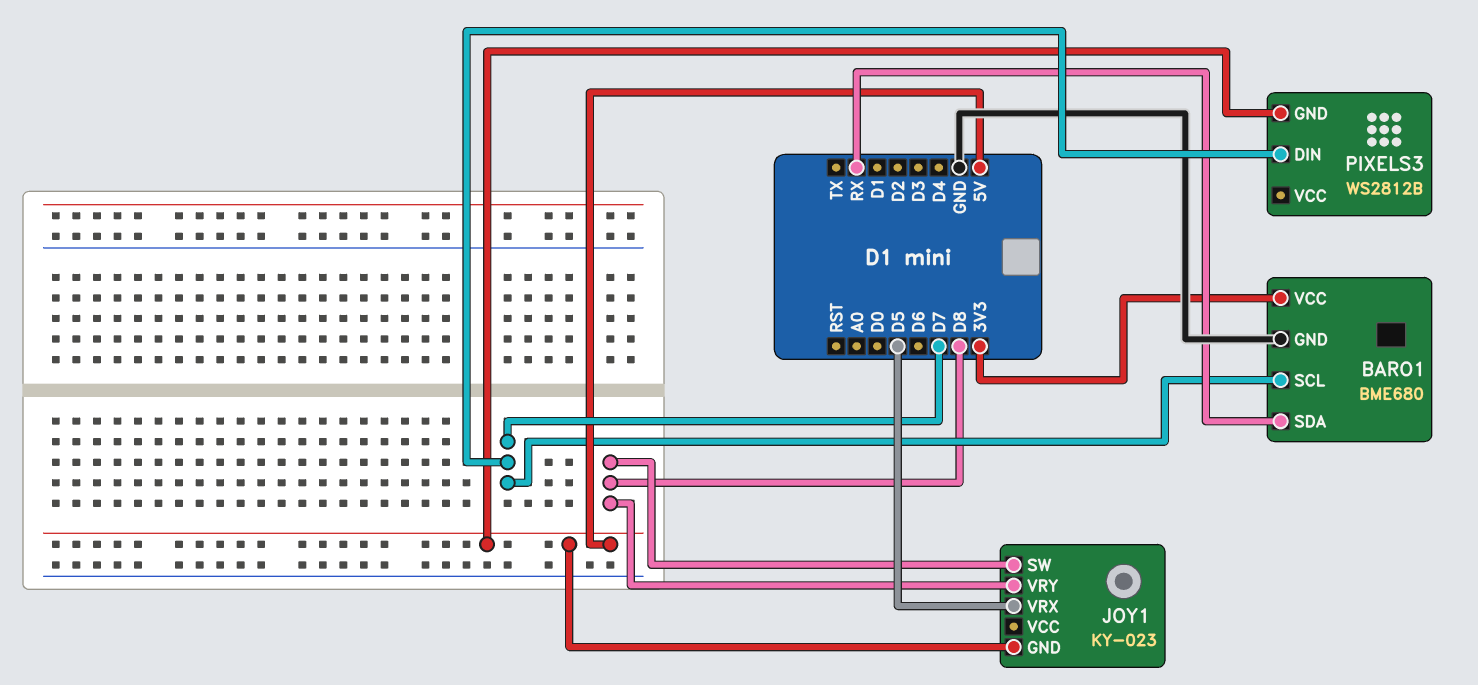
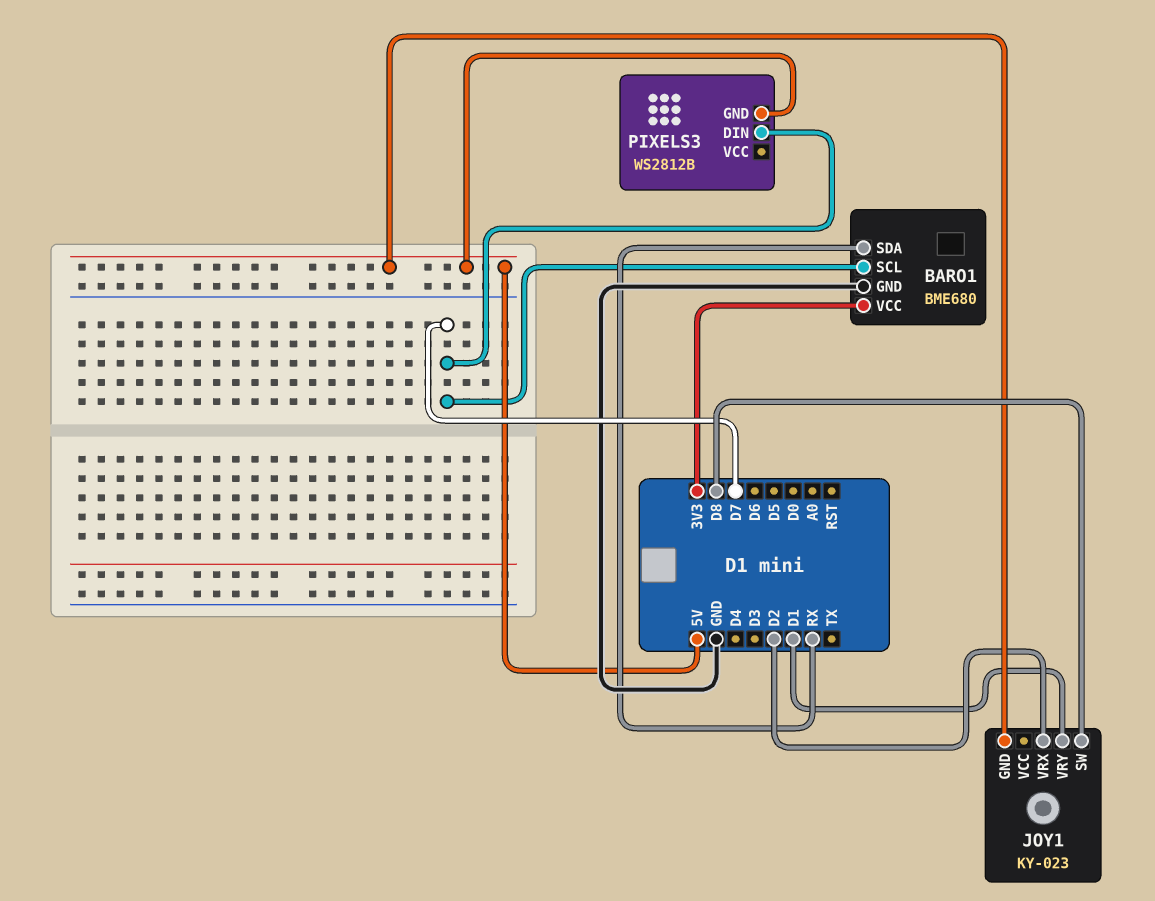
JOY1 pin VRX: D5 -> D2
JOY1 pin VRY: D8 -> D1

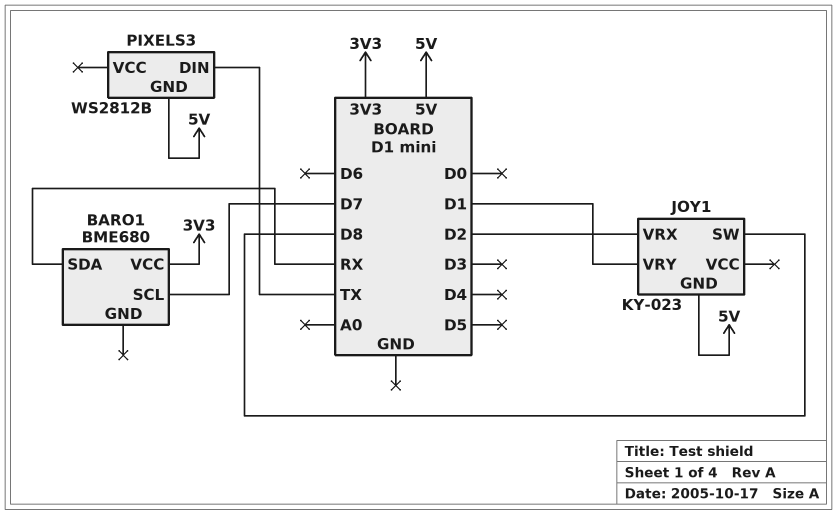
BARO1 pin GND: GND -> none
PIXELS3 pin DIN: D7 -> TX

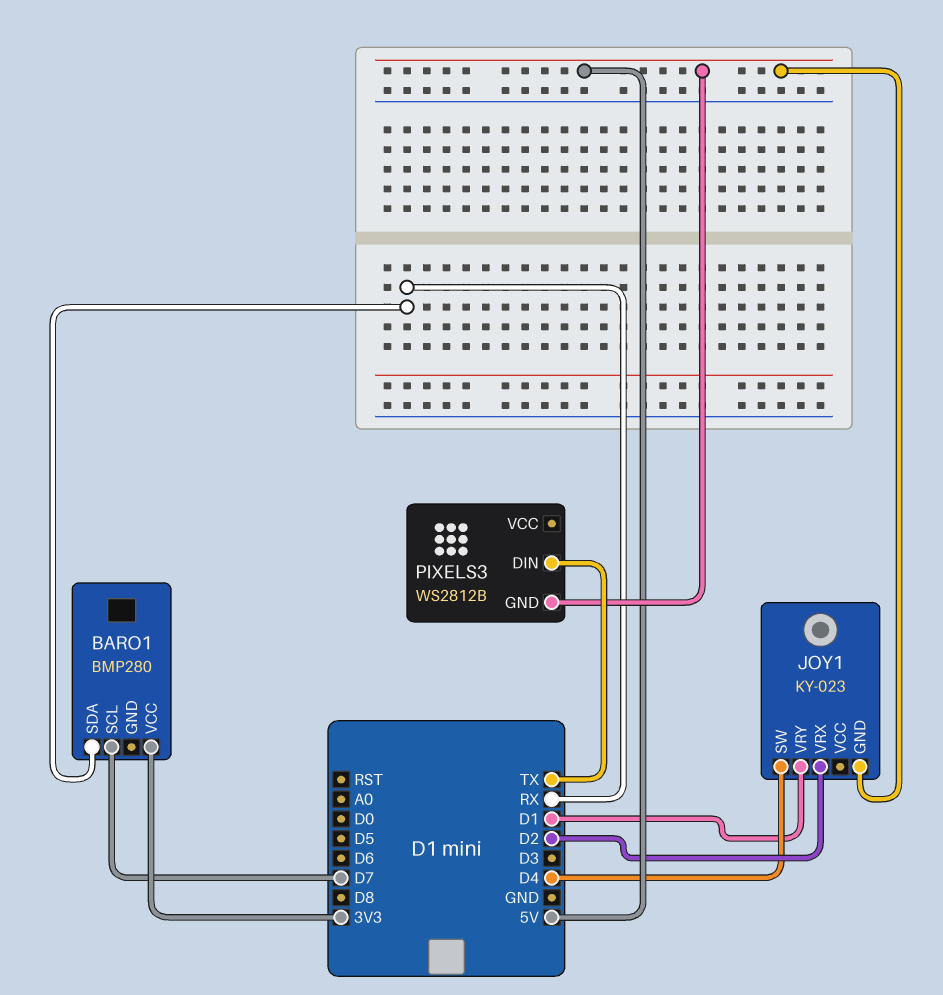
BARO1: BME680 -> BMP280
JOY1 pin SW: D8 -> D4

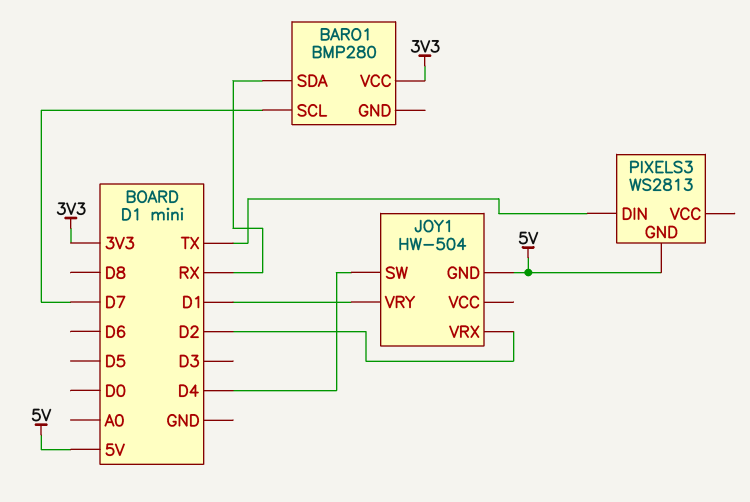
JOY1: KY-023 -> HW-504
PIXELS3: WS2812B -> WS2813

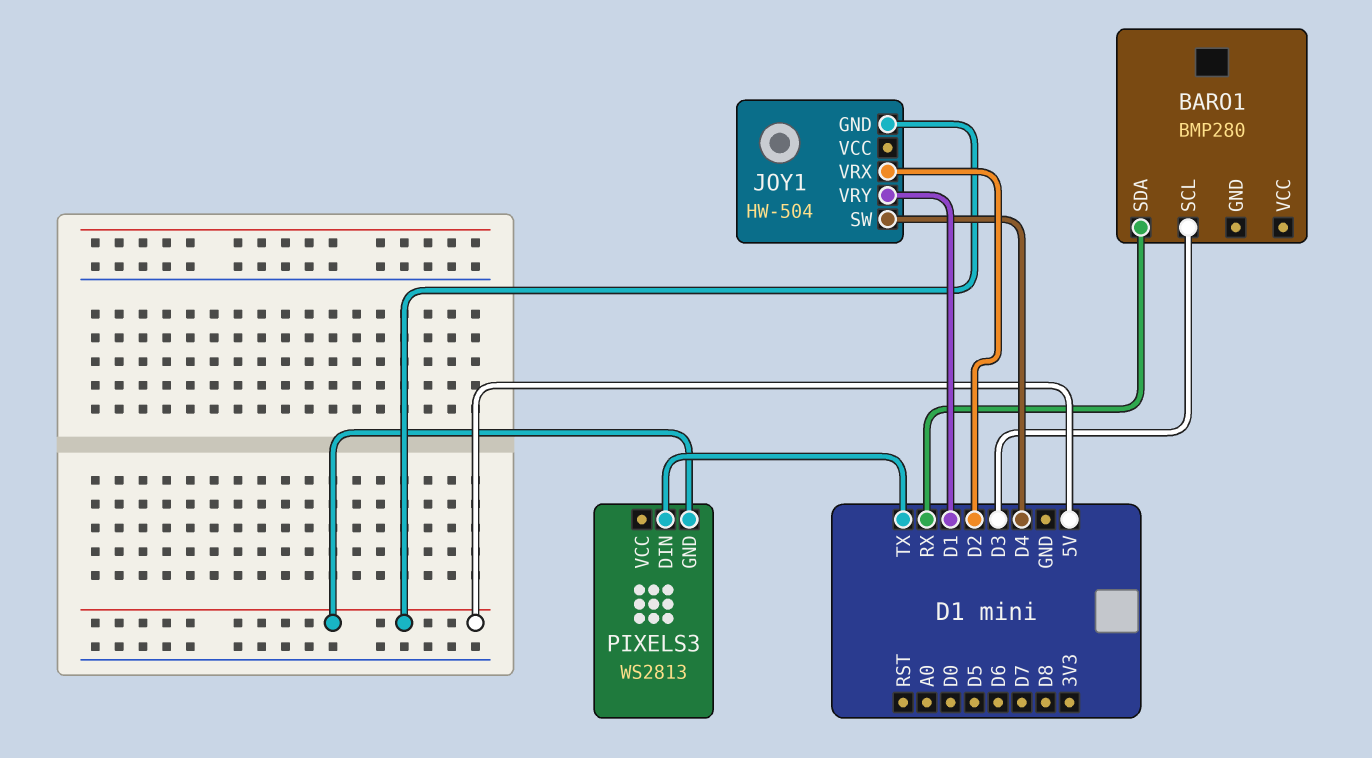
BARO1 pin SCL: D7 -> D3
BARO1 pin VCC: 3V3 -> none

